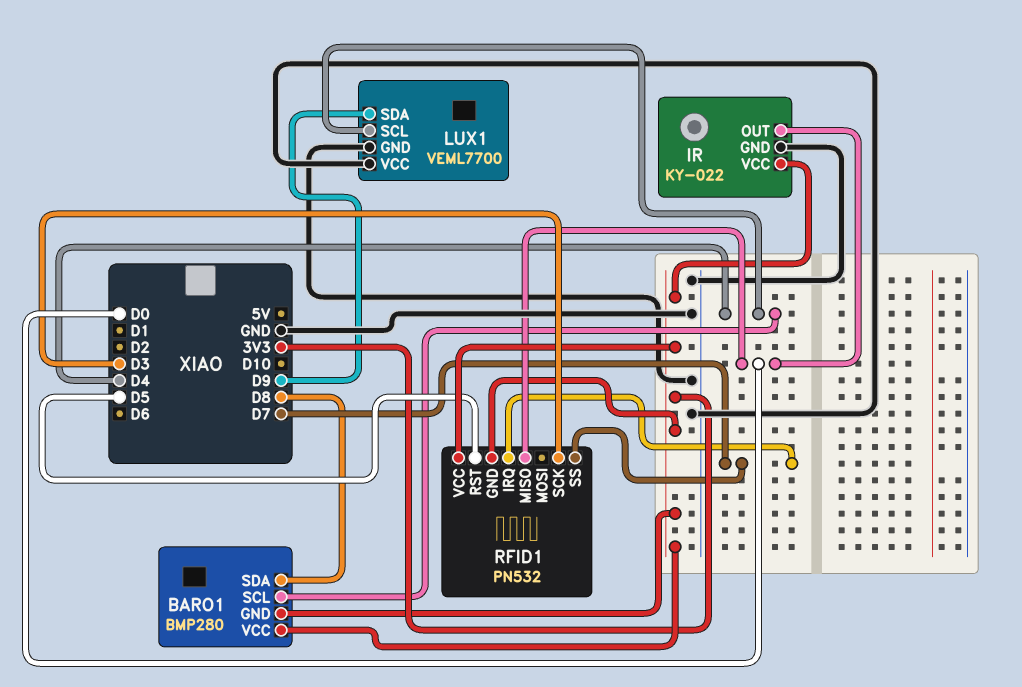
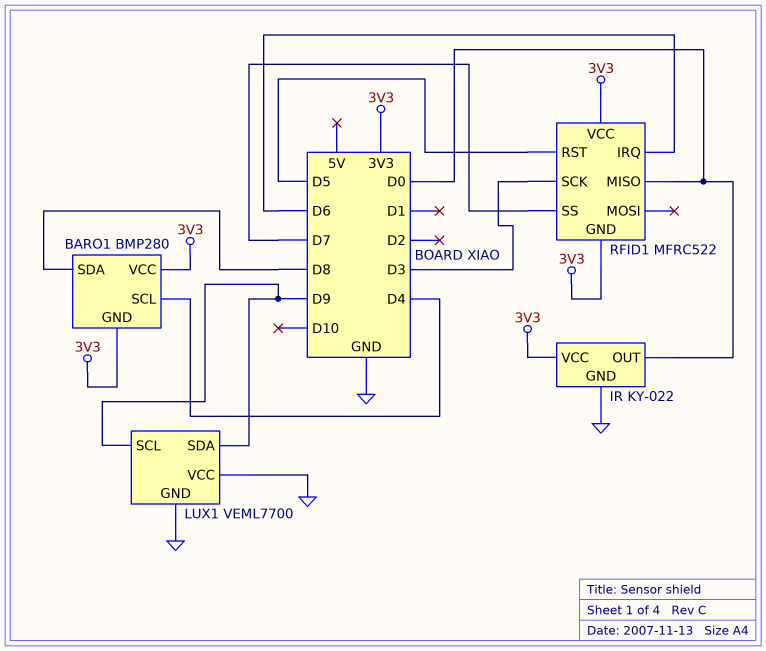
LUX1 pin SCL: D4 -> D9
RFID1: PN532 -> MFRC522
RFID1 pin IRQ: D7 -> D6

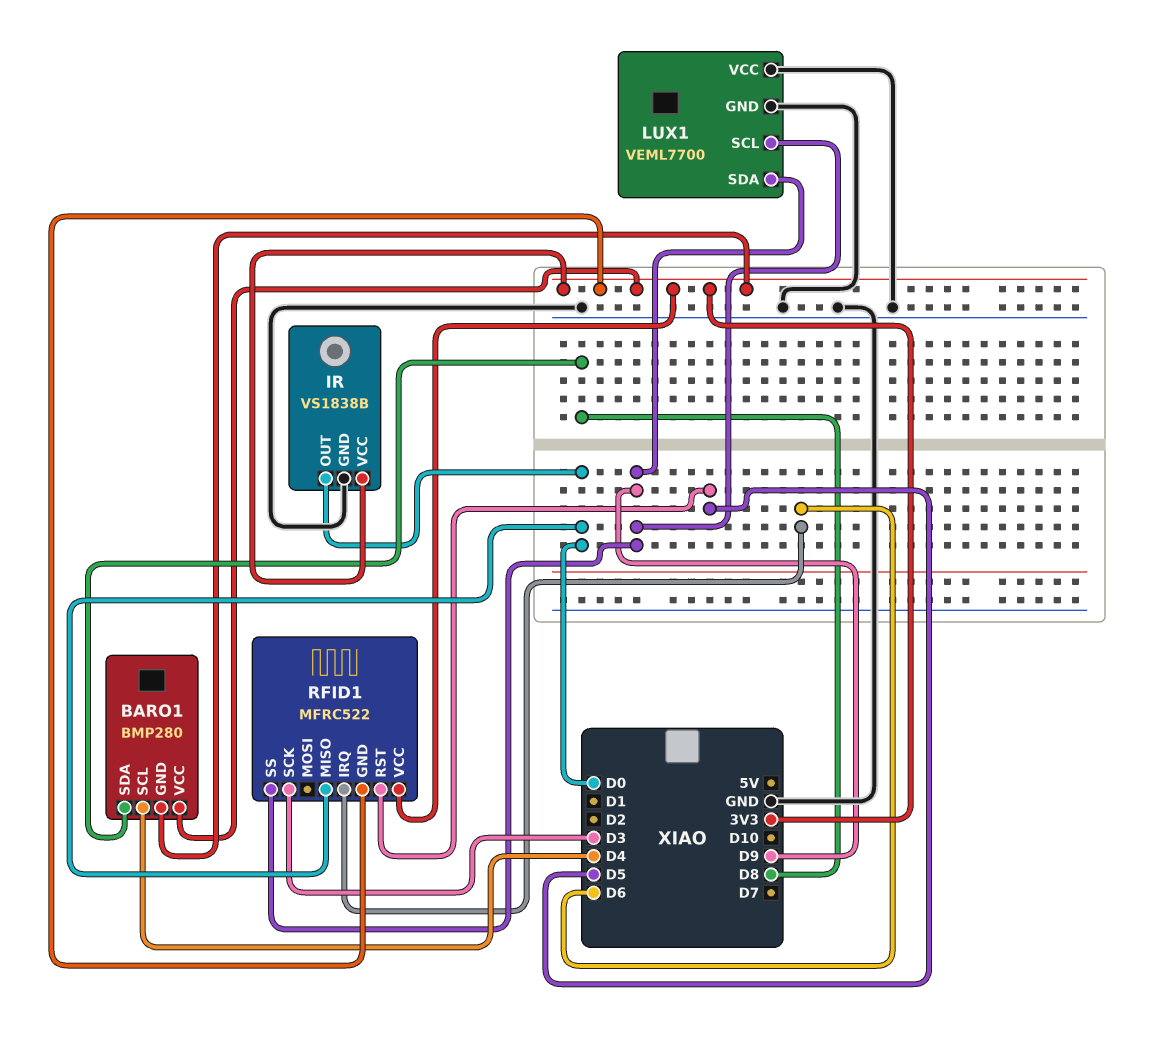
IR: KY-022 -> VS1838B
RFID1 pin SS: D7 -> D9

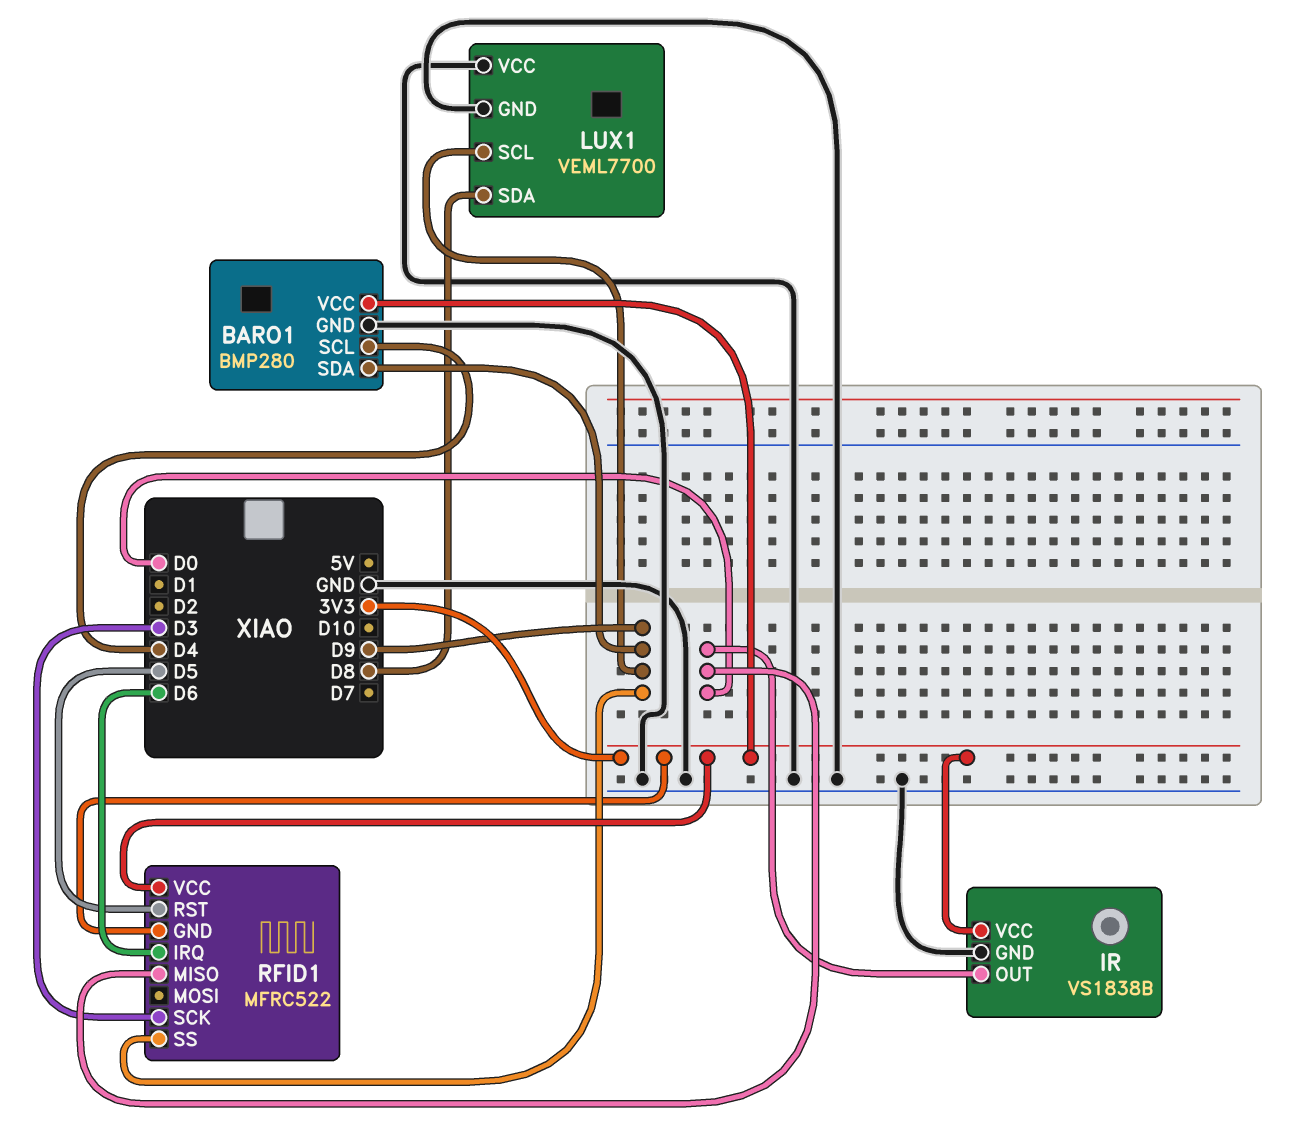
BARO1 pin GND: 3V3 -> GND
BARO1 pin SDA: D8 -> D9
LUX1 pin SDA: D9 -> D8

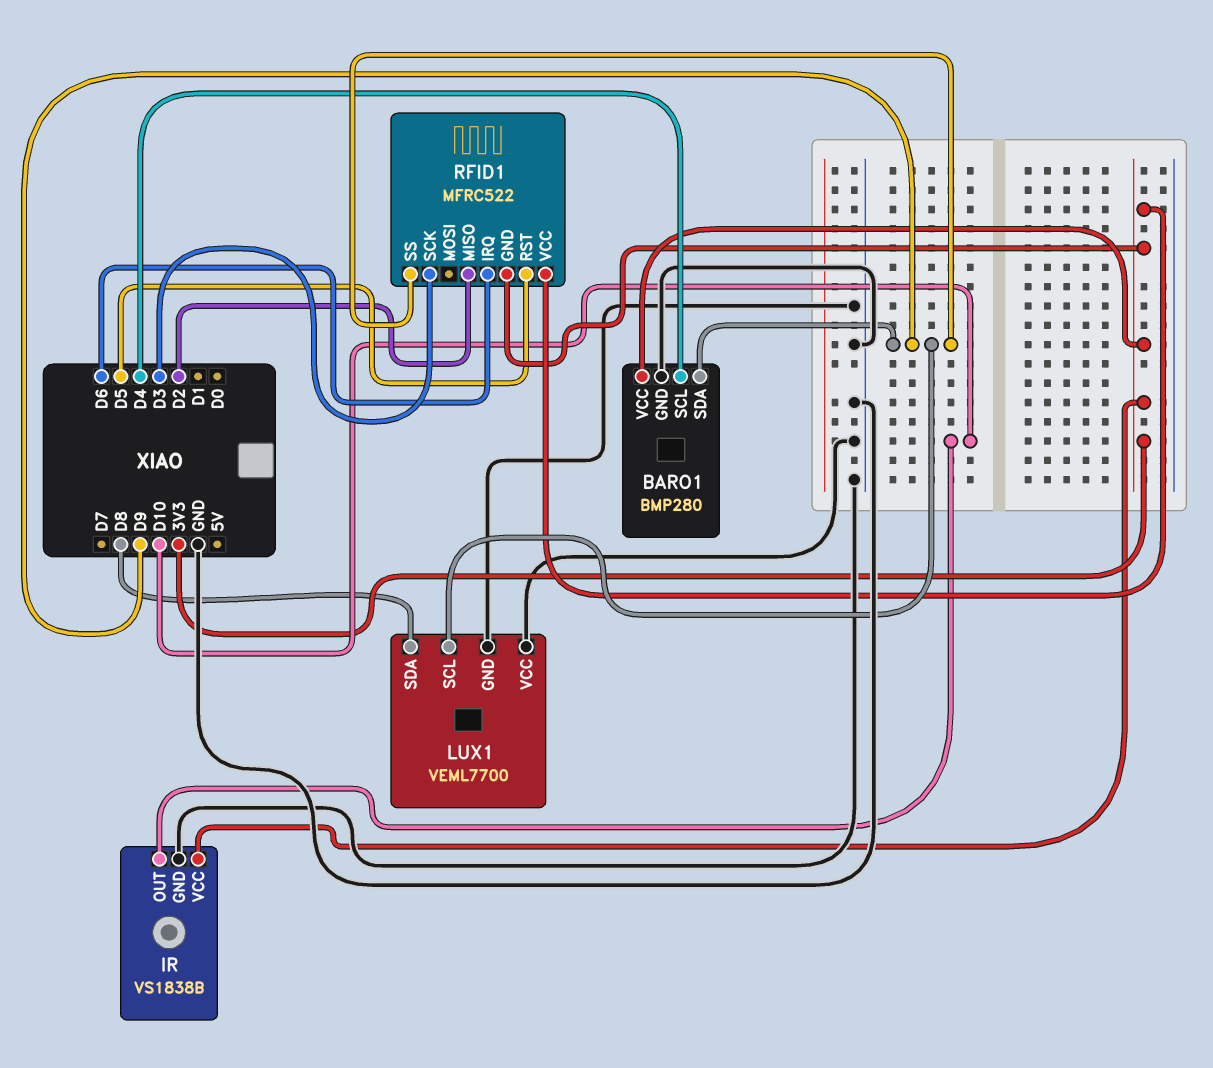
IR pin OUT: D0 -> D10
RFID1 pin MISO: D0 -> D2

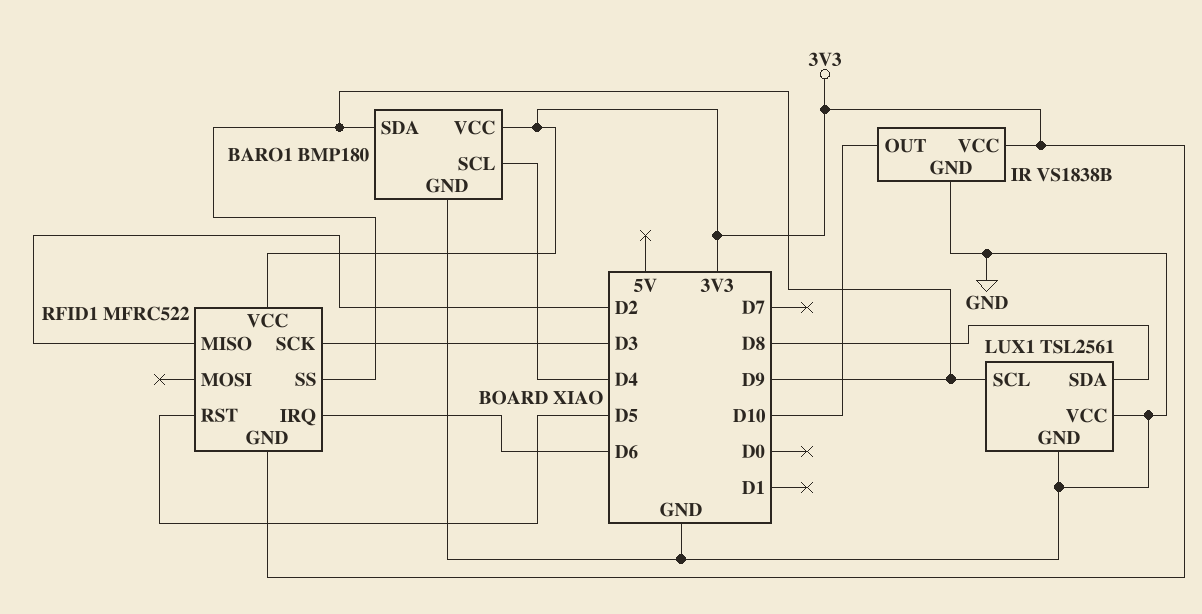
BARO1: BMP280 -> BMP180
LUX1: VEML7700 -> TSL2561

